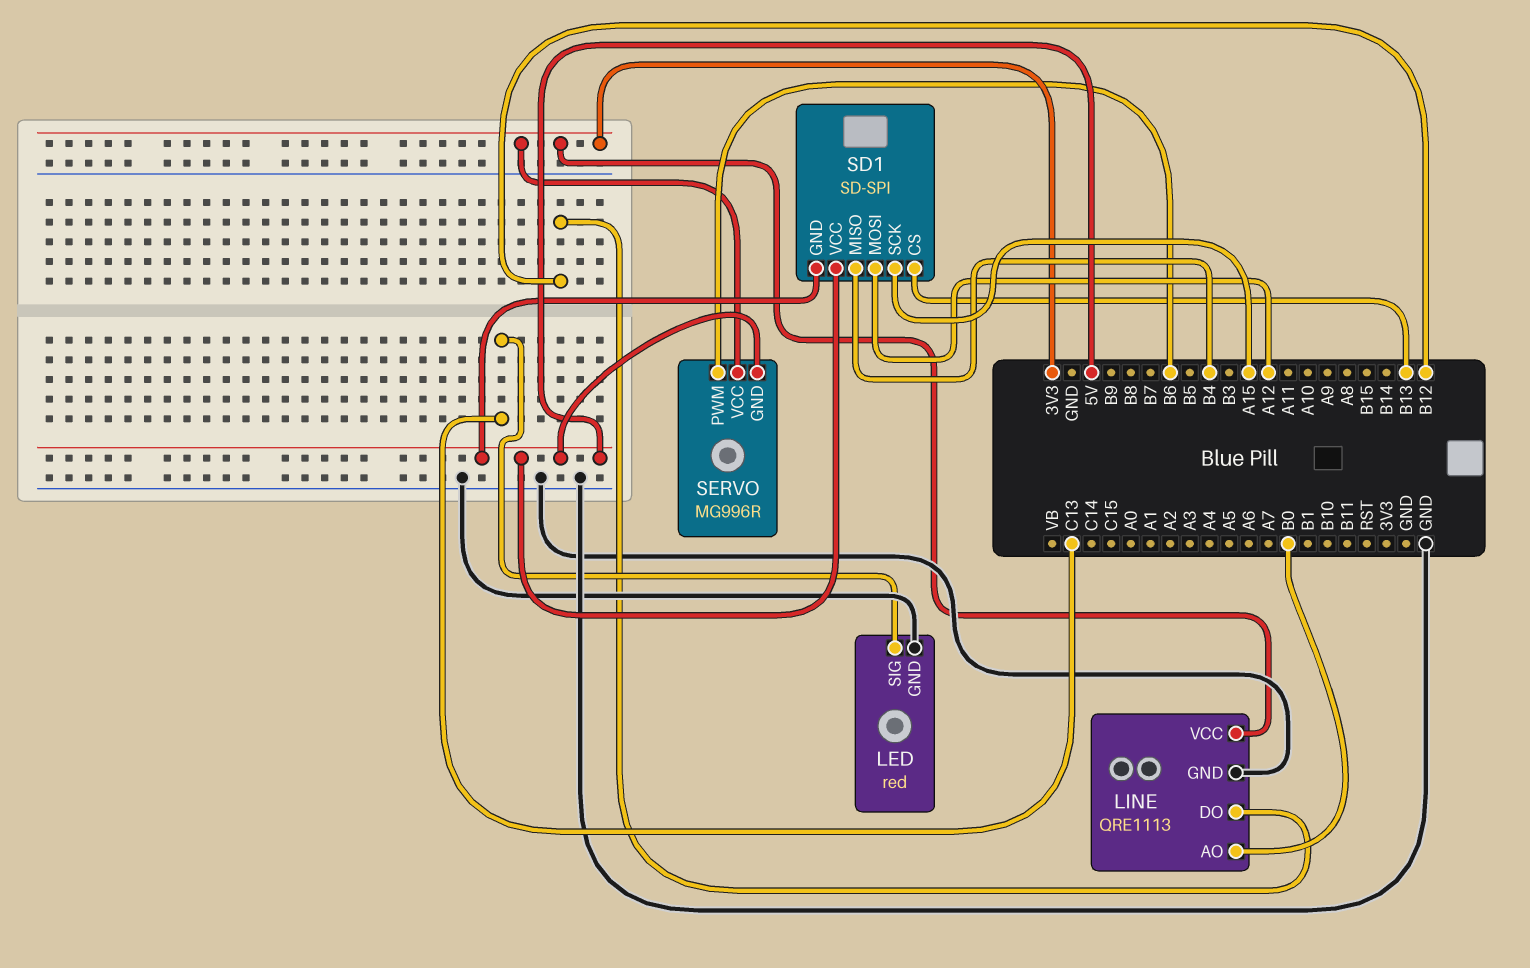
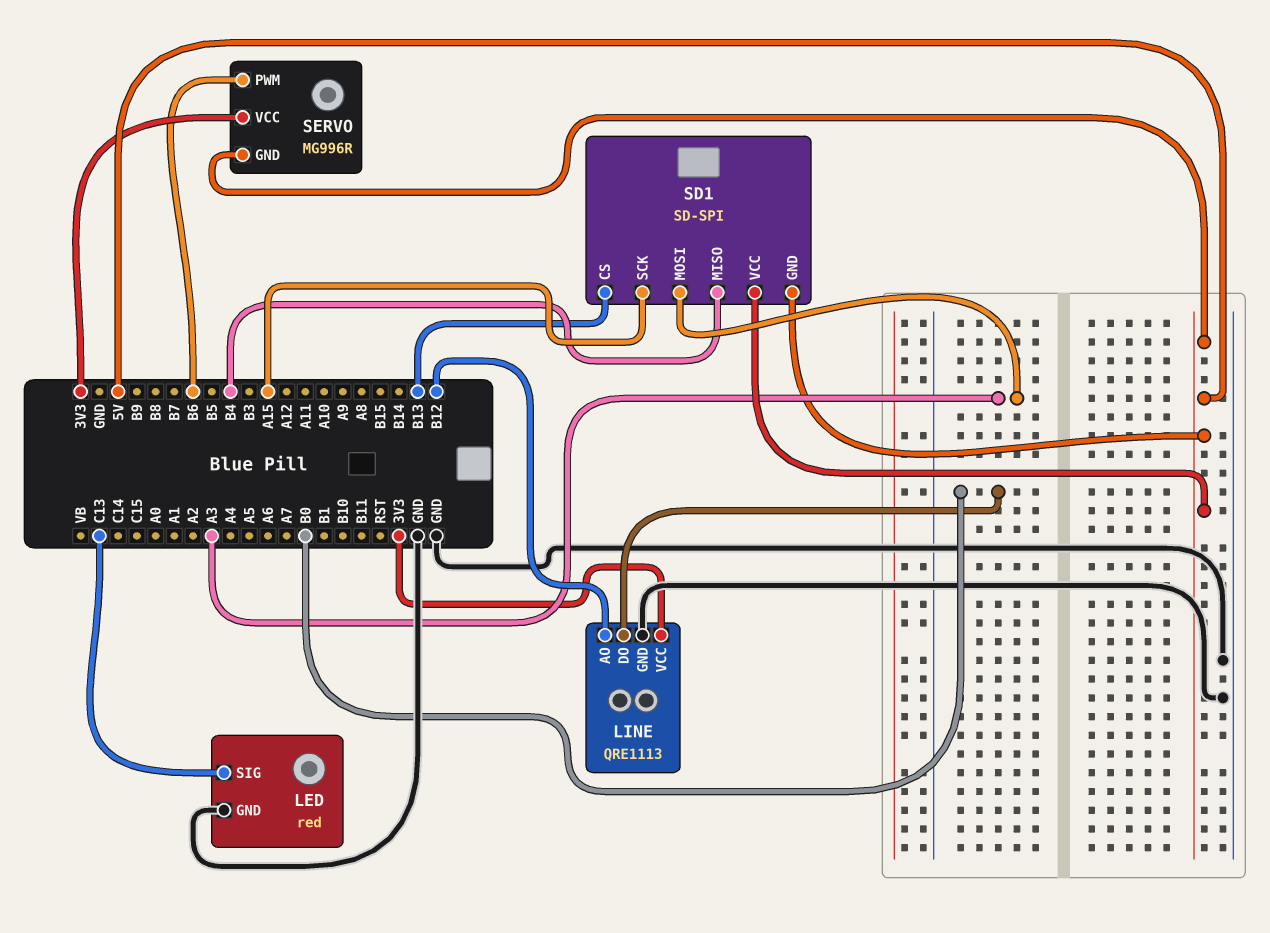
LINE pin AO: B0 -> B12
LINE pin DO: B12 -> B0
SD1 pin MOSI: A12 -> A3

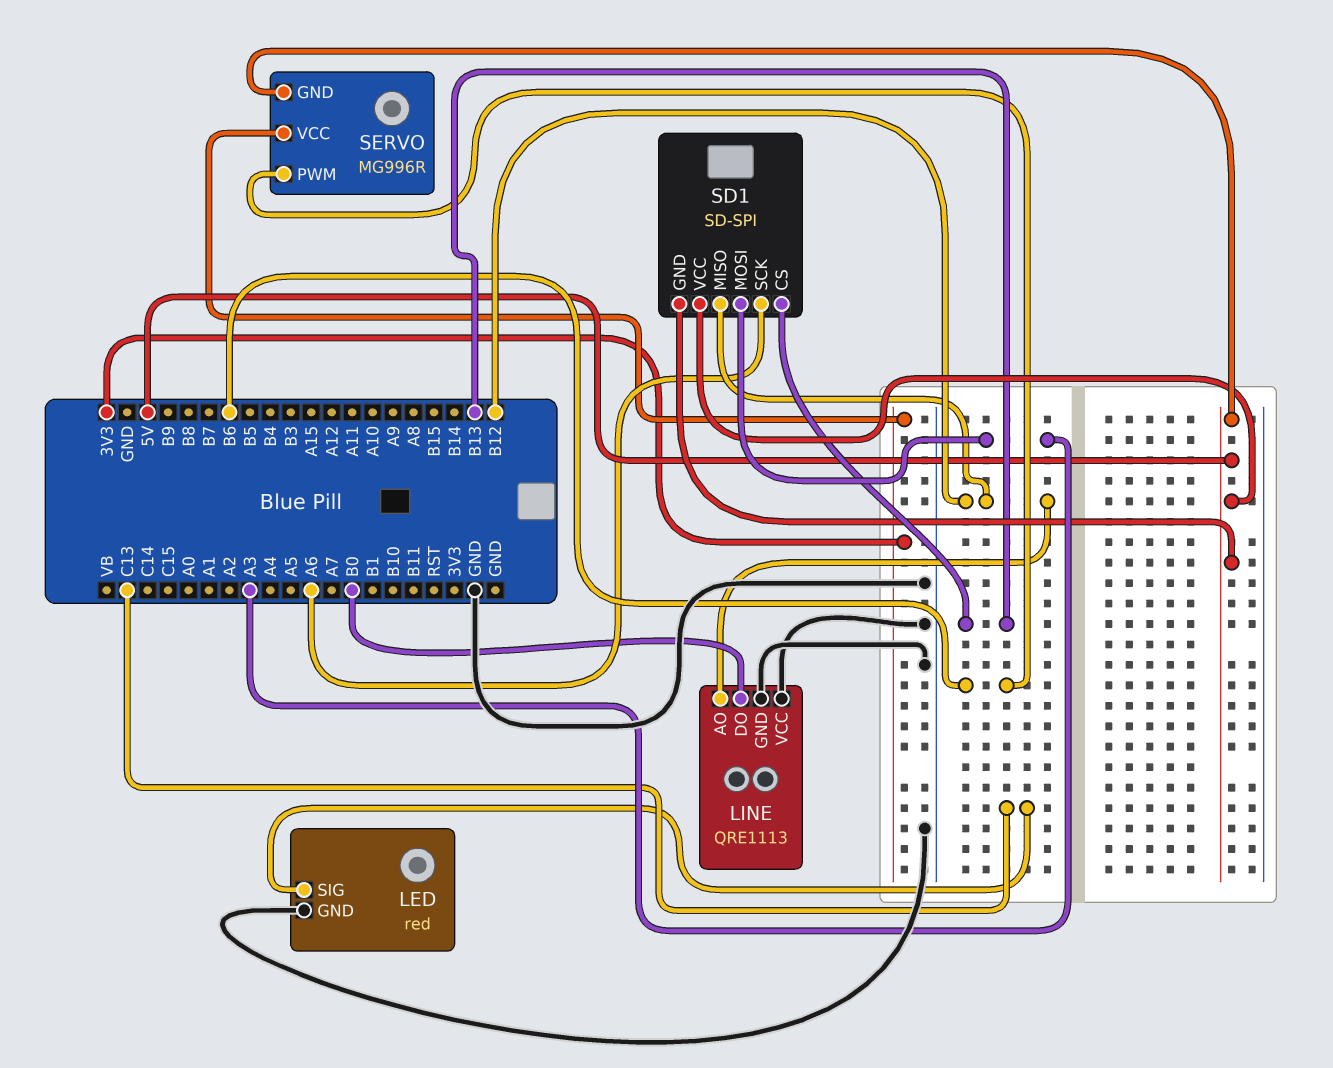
LINE pin VCC: 3V3 -> GND
SD1 pin MISO: B4 -> B12
SD1 pin SCK: A15 -> A6

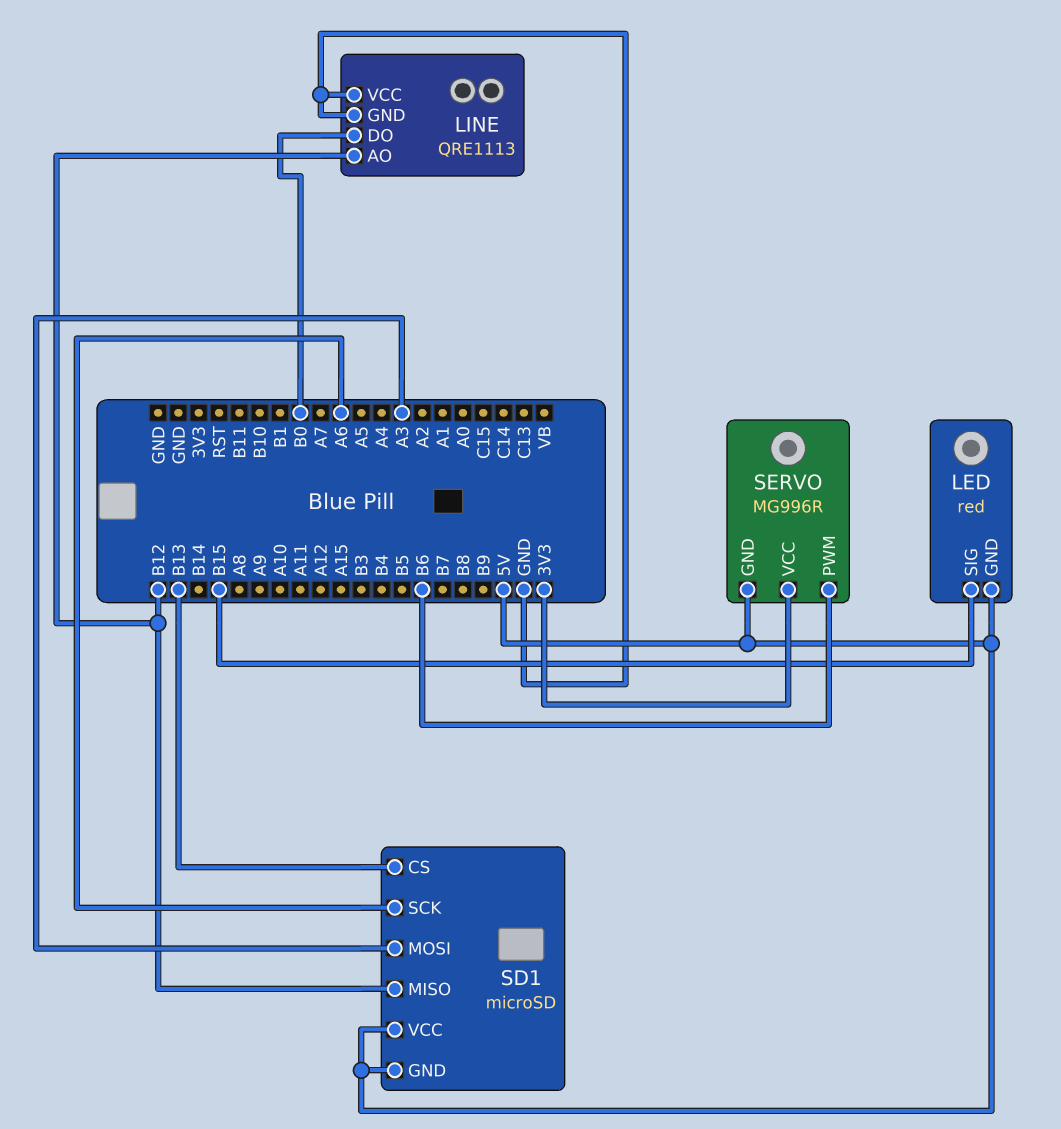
LED pin GND: GND -> 5V
LED pin SIG: C13 -> B15
SD1: SD-SPI -> microSD

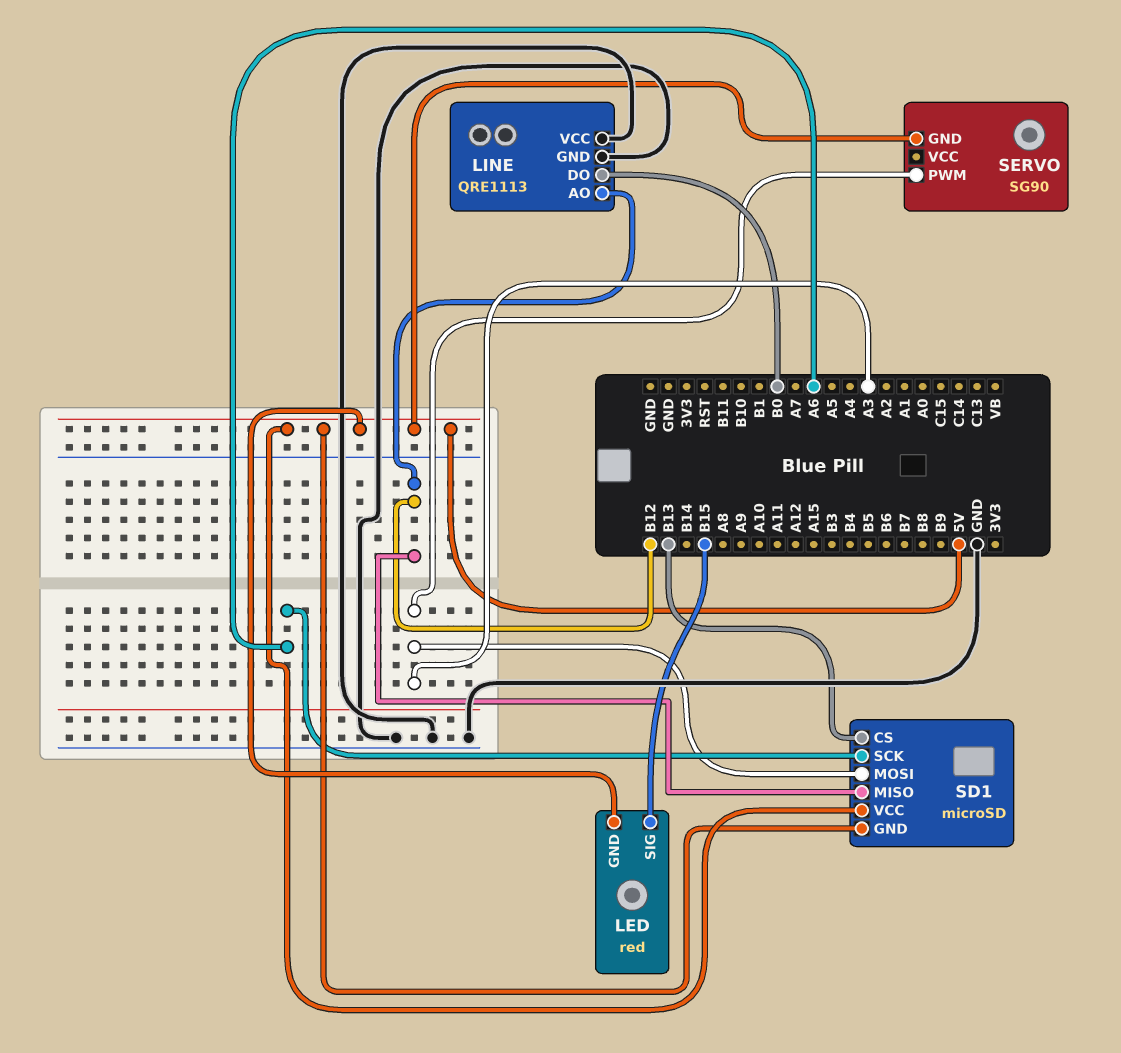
SERVO: MG996R -> SG90
SERVO pin PWM: B6 -> A3
SERVO pin VCC: 3V3 -> none

